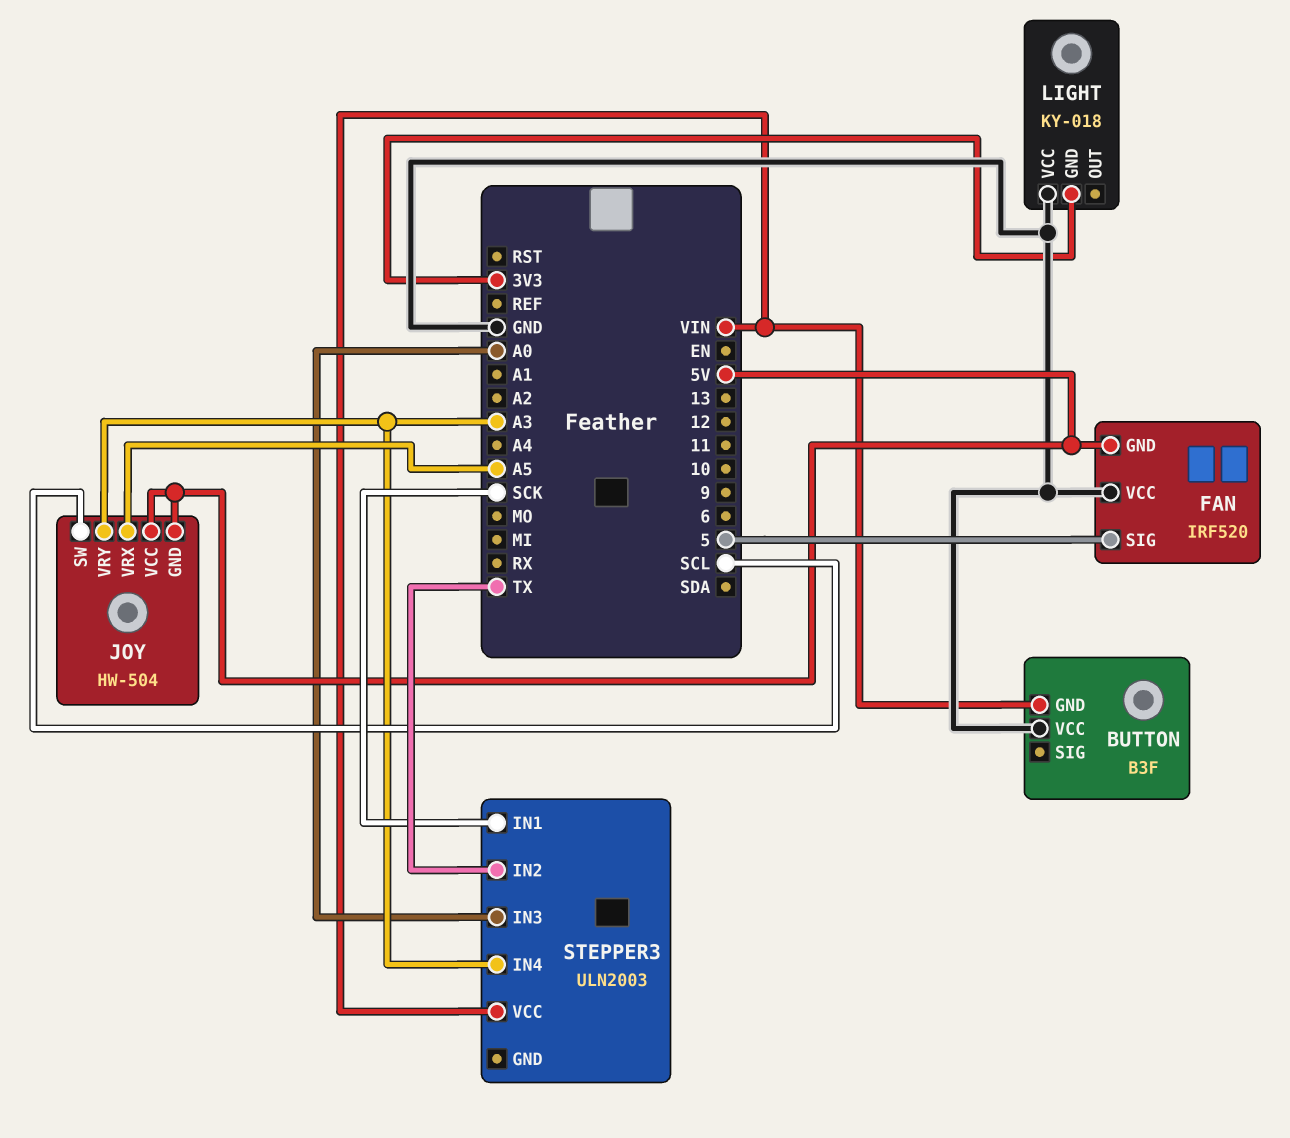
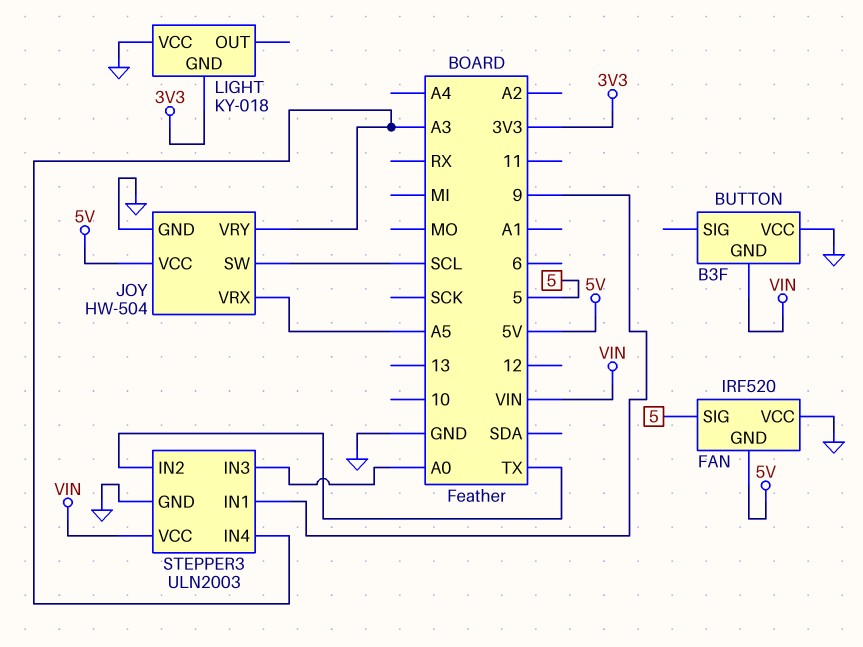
JOY pin GND: 5V -> GND
STEPPER3 pin GND: none -> GND
STEPPER3 pin IN1: SCK -> 9

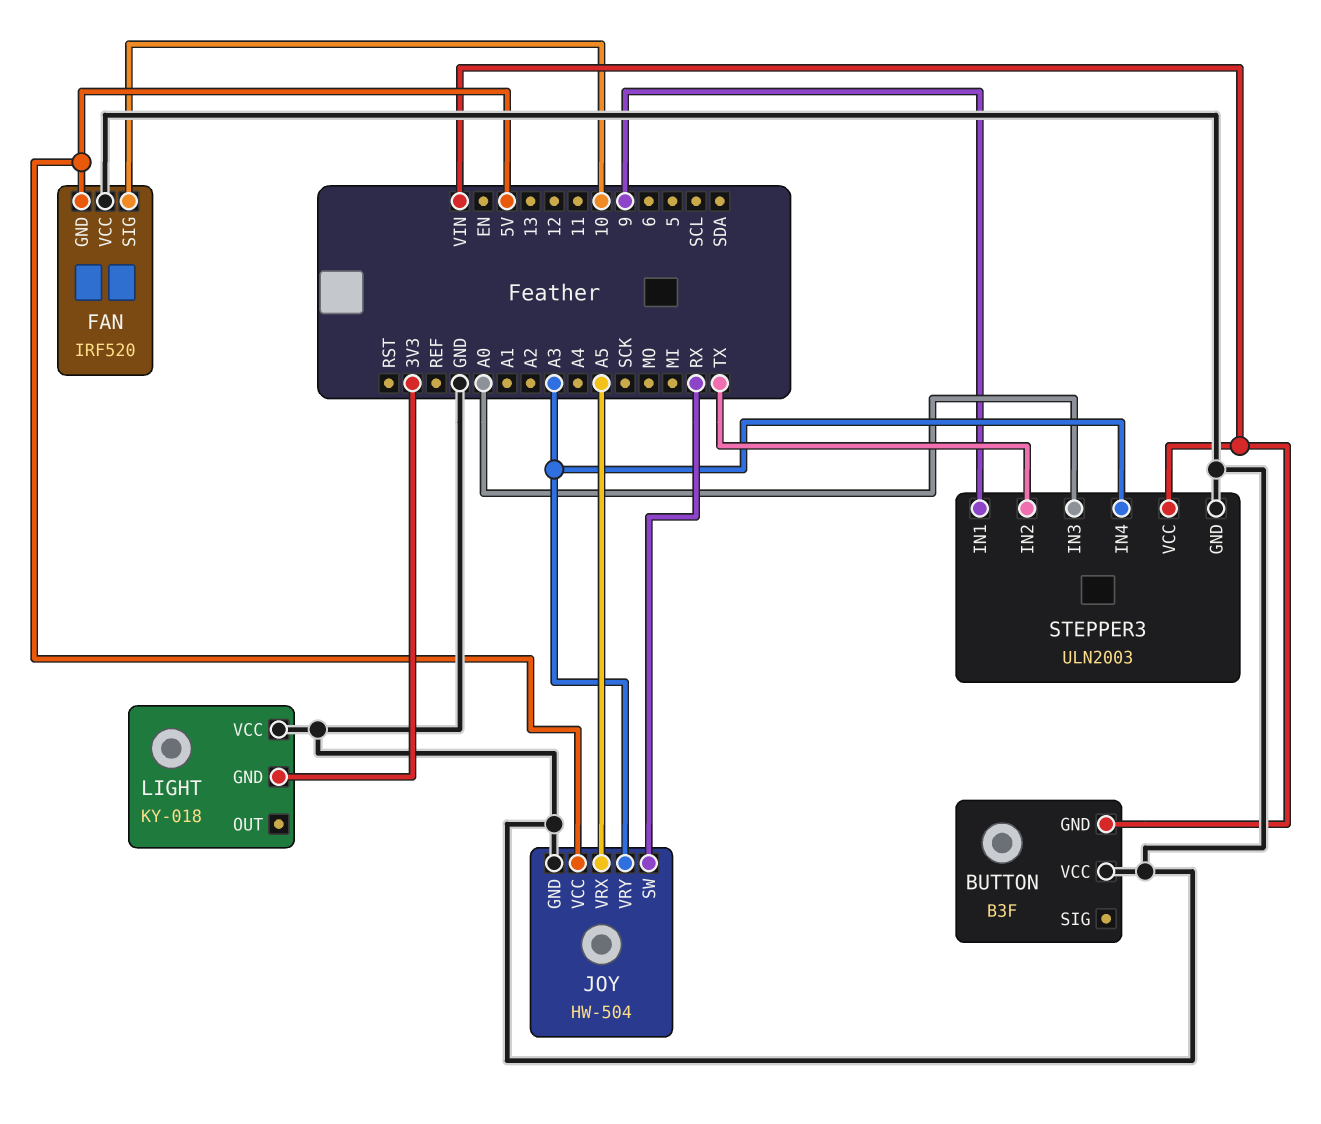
FAN pin SIG: 5 -> 10
JOY pin SW: SCL -> RX

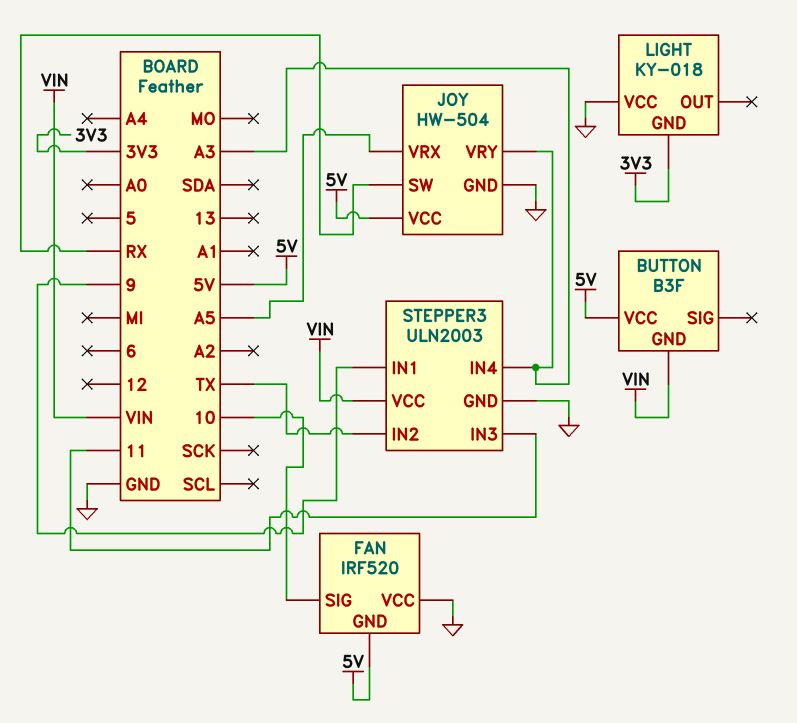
BUTTON pin VCC: GND -> 5V
STEPPER3 pin IN3: A0 -> 11

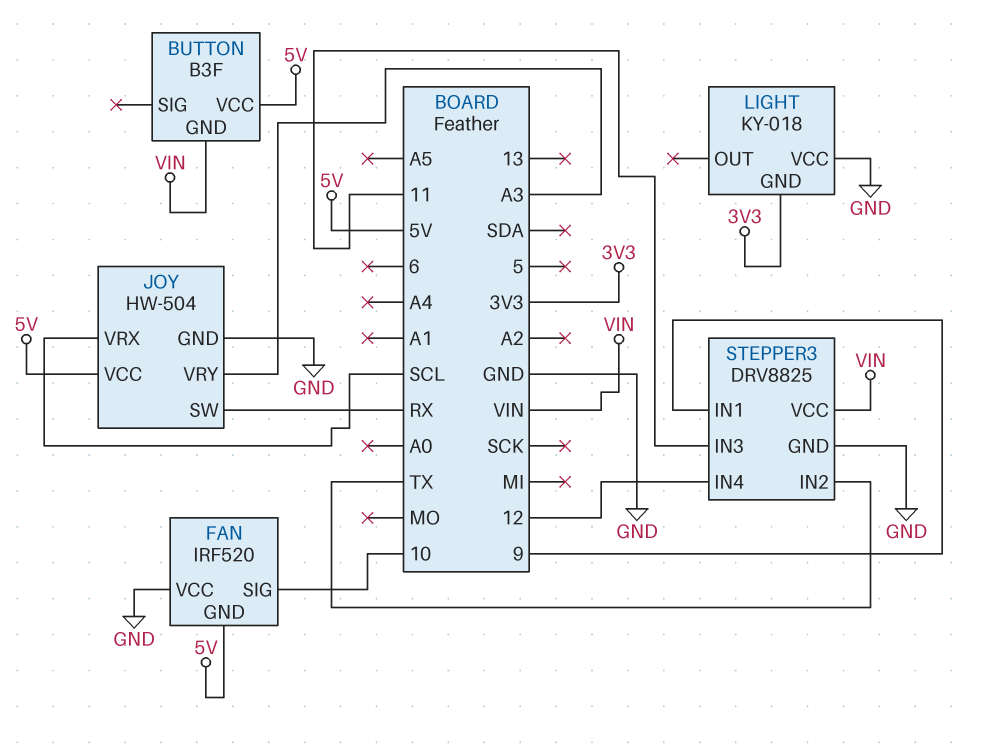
JOY pin VRX: A5 -> SCL
STEPPER3: ULN2003 -> DRV8825
STEPPER3 pin IN4: A3 -> 12

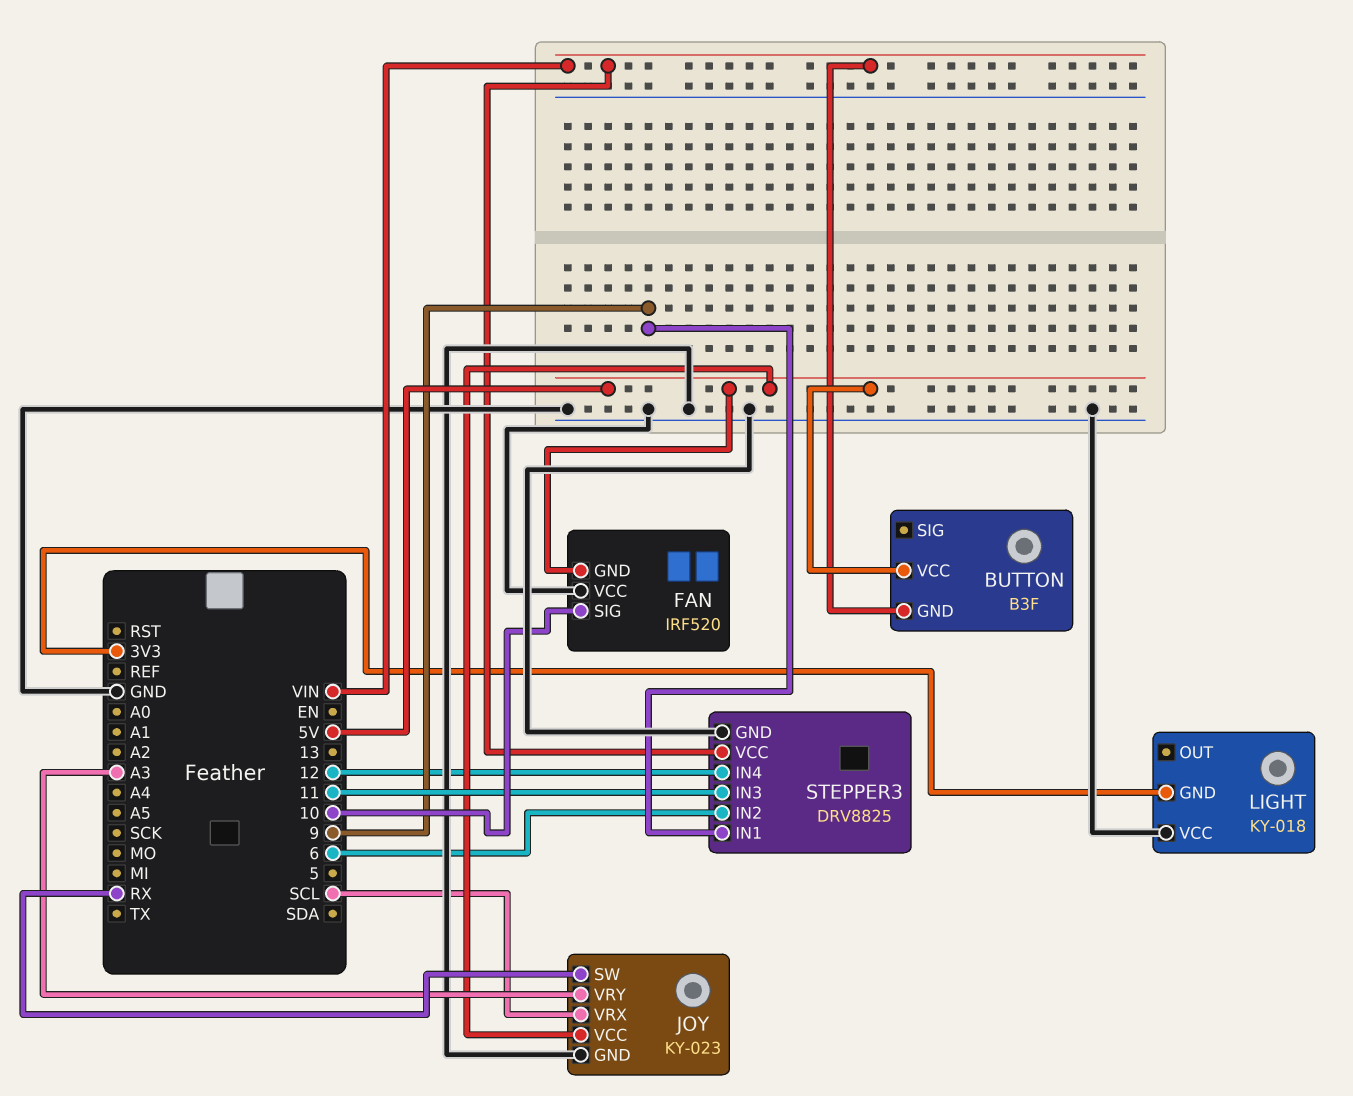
JOY: HW-504 -> KY-023
STEPPER3 pin IN2: TX -> 6

